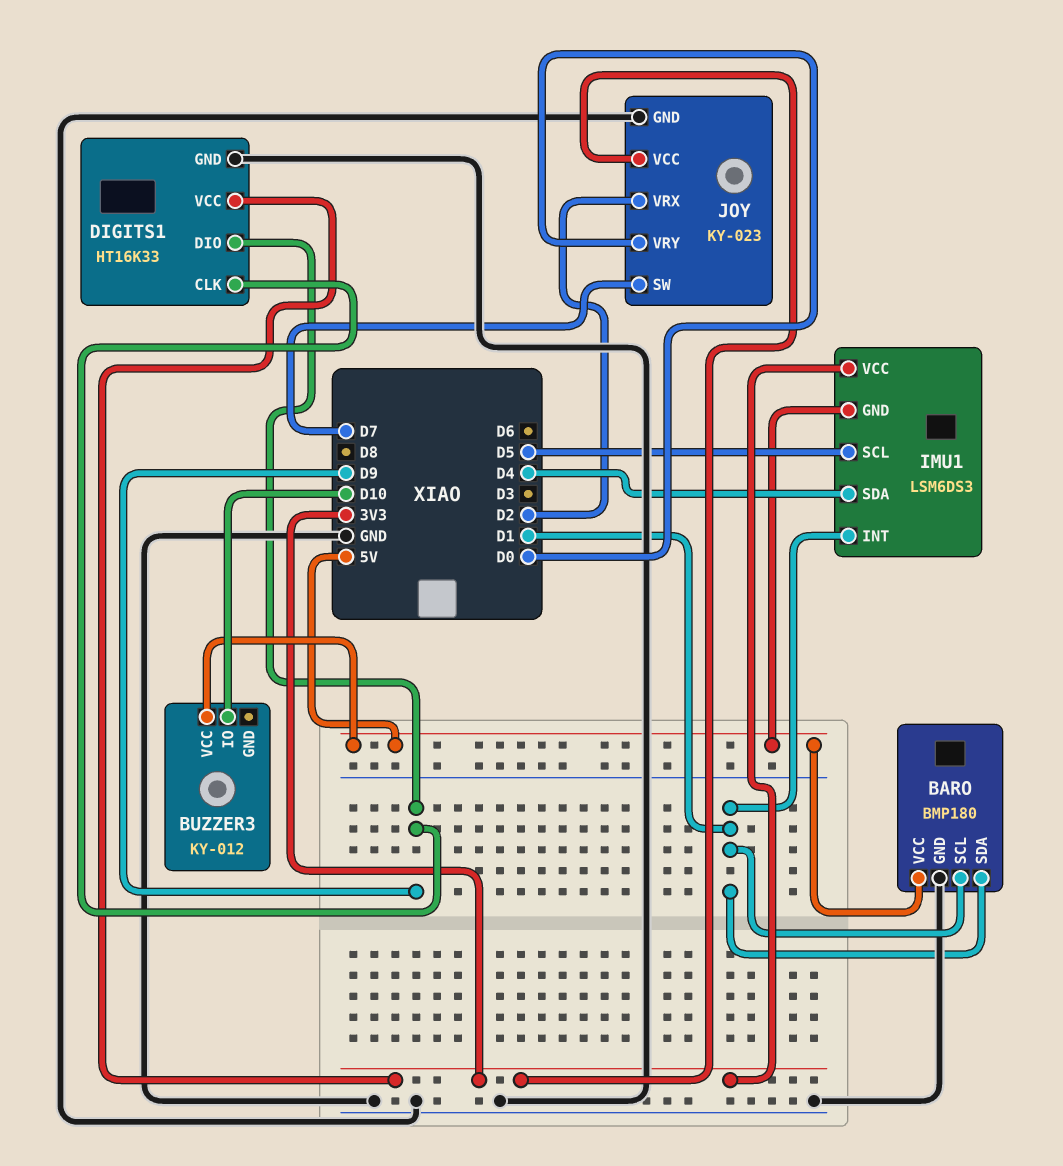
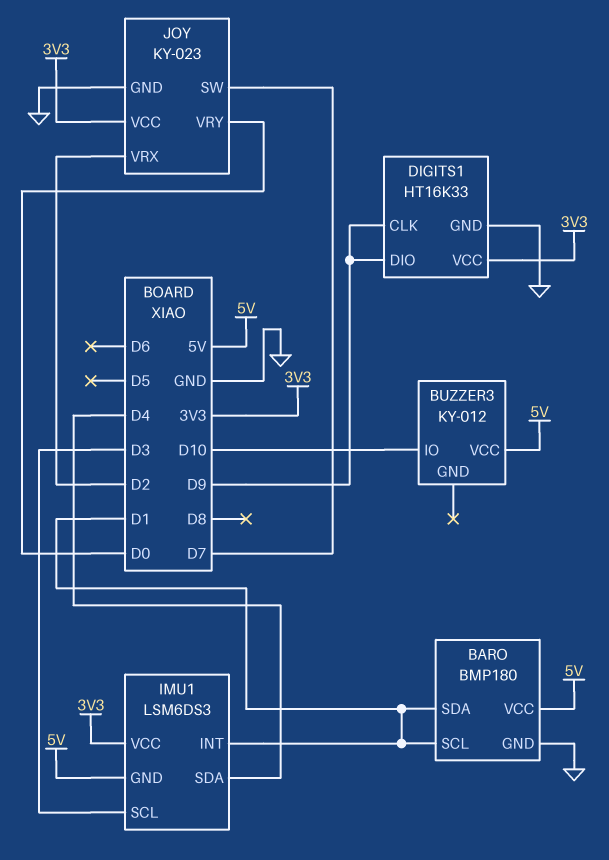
IMU1 pin SCL: D5 -> D3

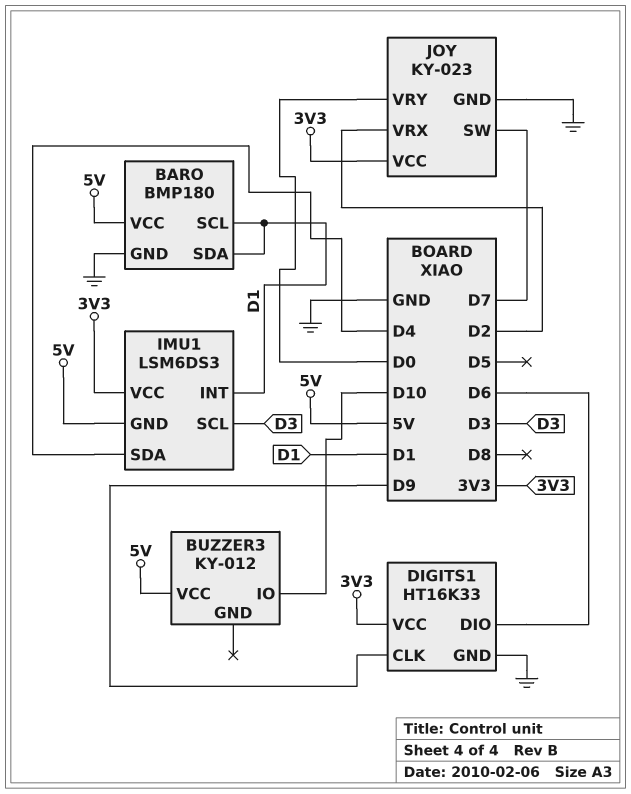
DIGITS1 pin DIO: D9 -> D6

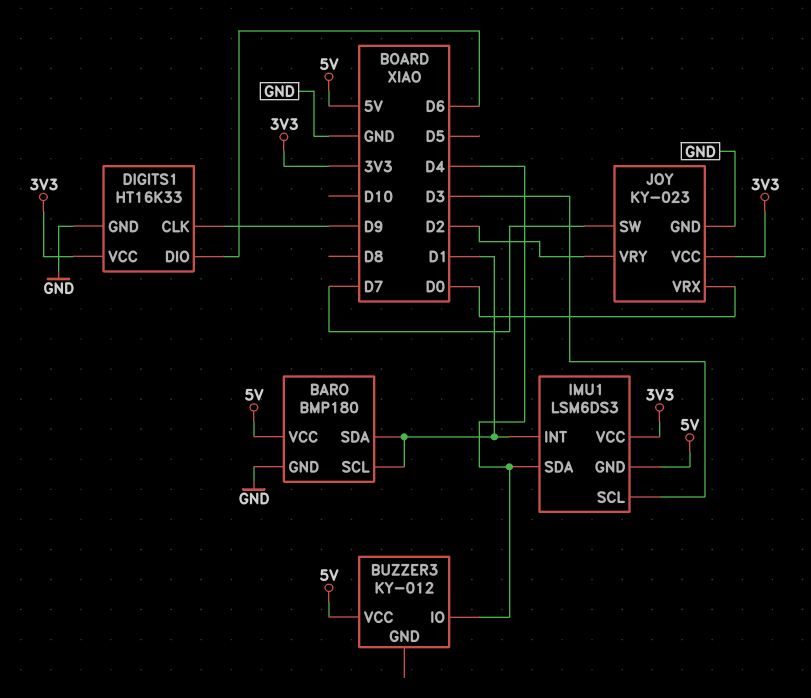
BUZZER3 pin IO: D10 -> D4
JOY pin VRX: D2 -> D0
JOY pin VRY: D0 -> D2

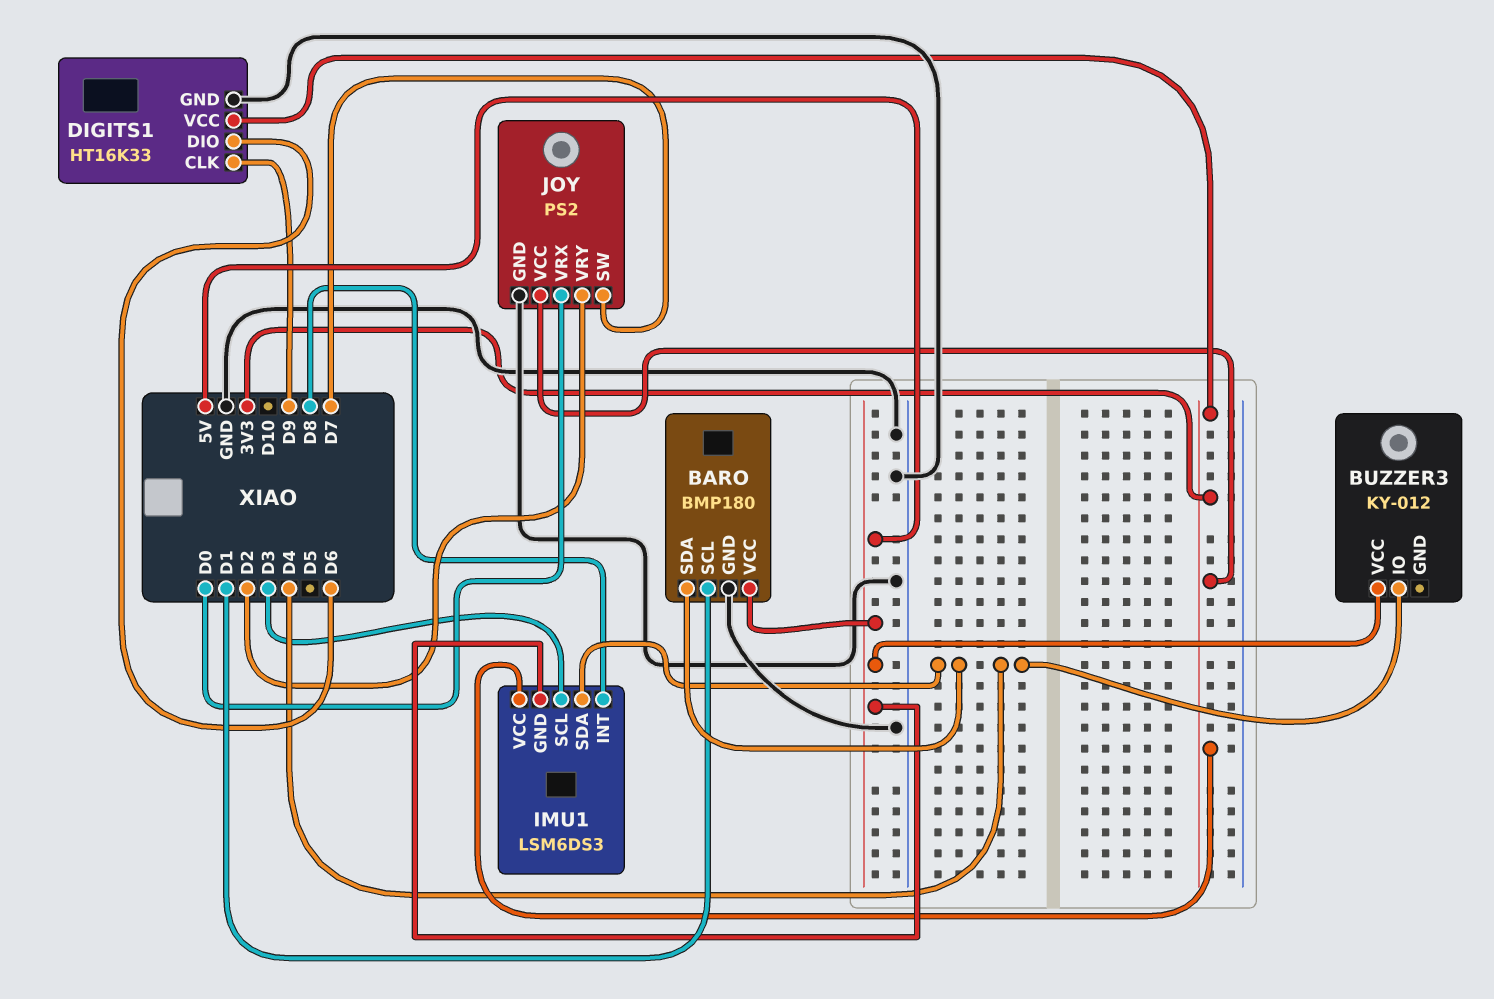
BARO pin SDA: D1 -> D4
IMU1 pin INT: D1 -> D8
JOY: KY-023 -> PS2

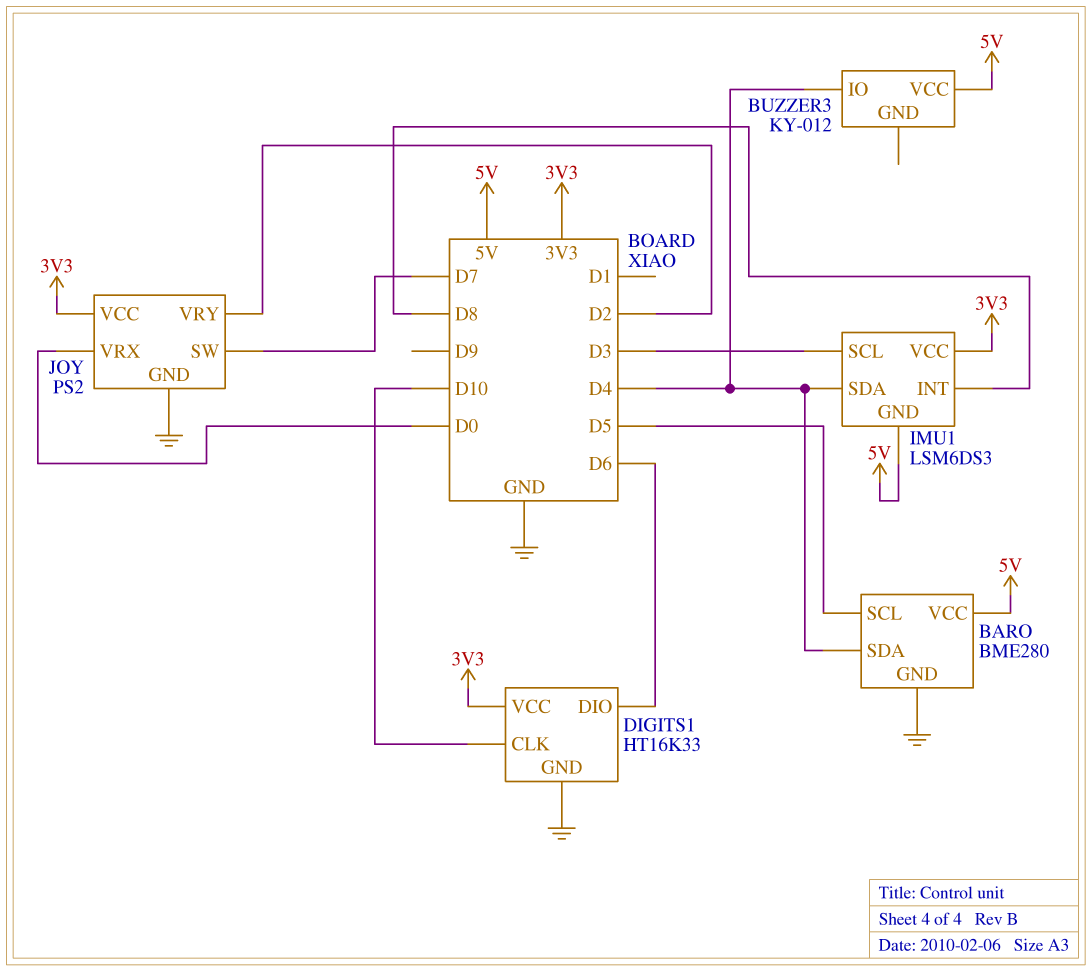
BARO: BMP180 -> BME280
BARO pin SCL: D1 -> D5
DIGITS1 pin CLK: D9 -> D10

